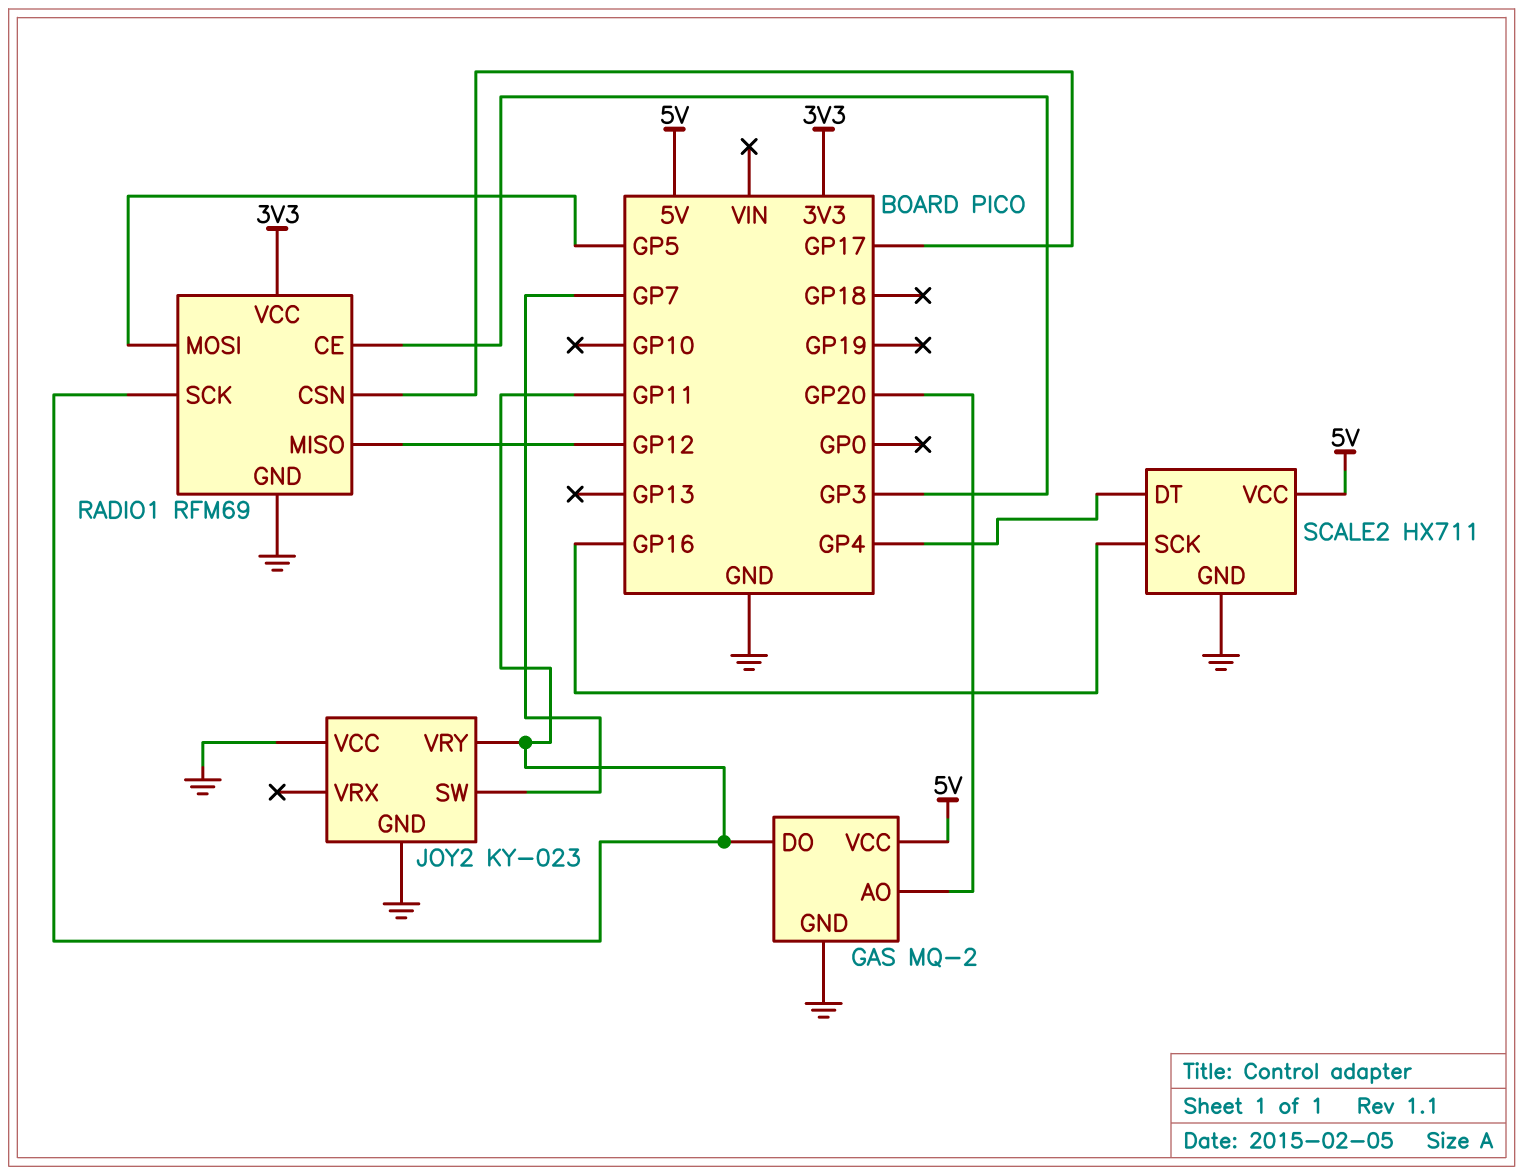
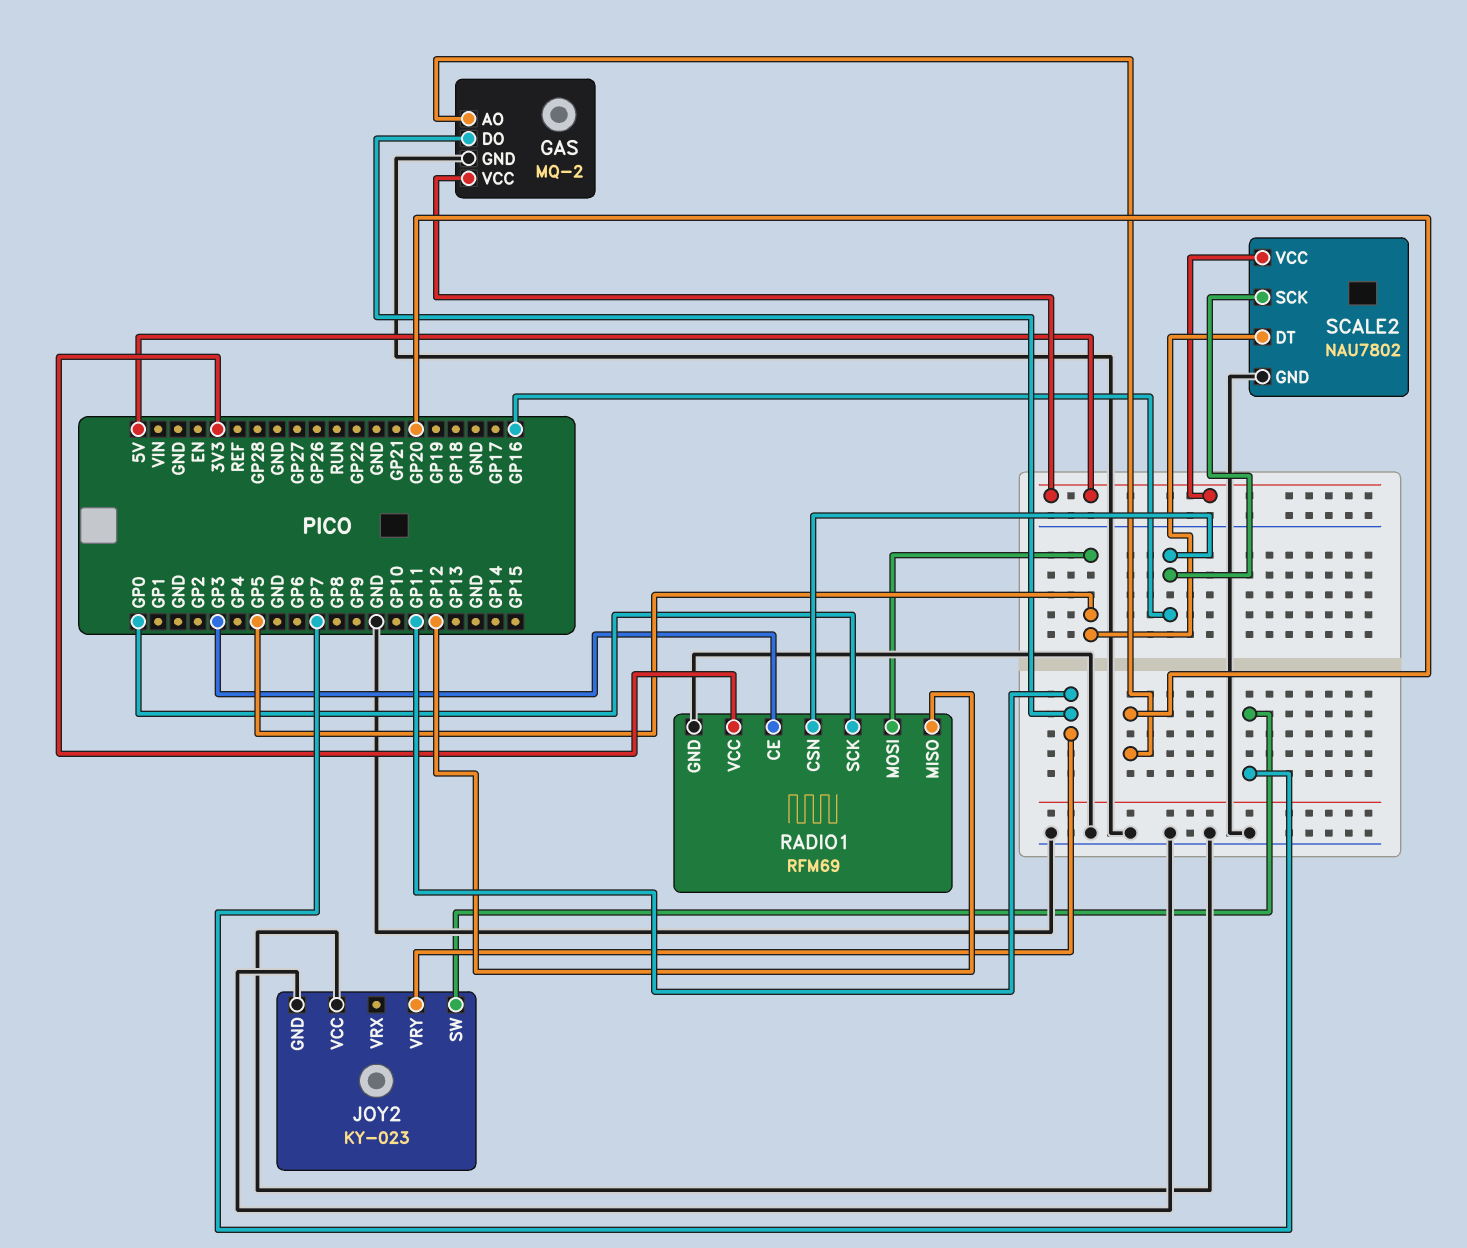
RADIO1 pin CSN: GP17 -> GP16
RADIO1 pin SCK: GP11 -> GP0
SCALE2: HX711 -> NAU7802
SCALE2 pin DT: GP4 -> GP5

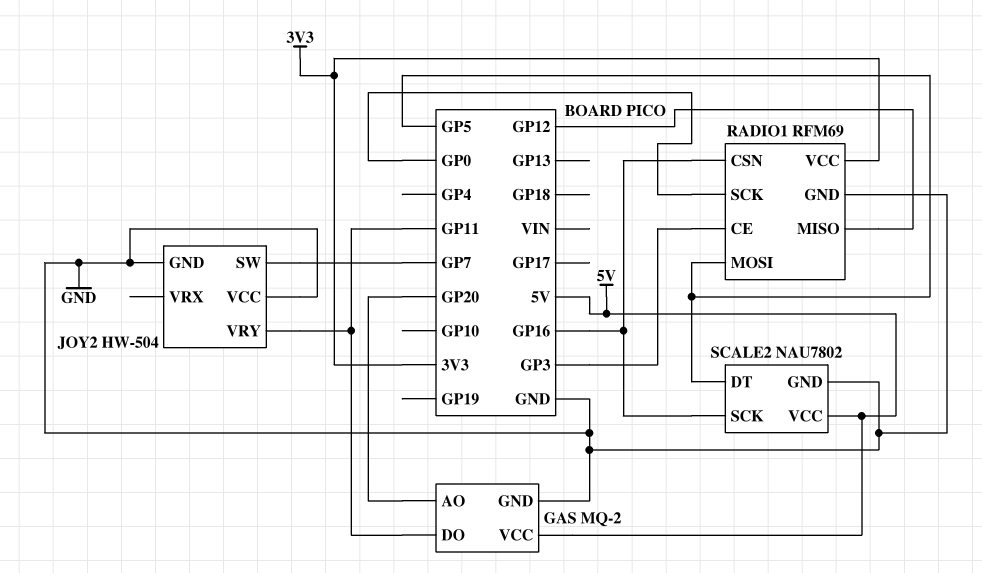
JOY2: KY-023 -> HW-504

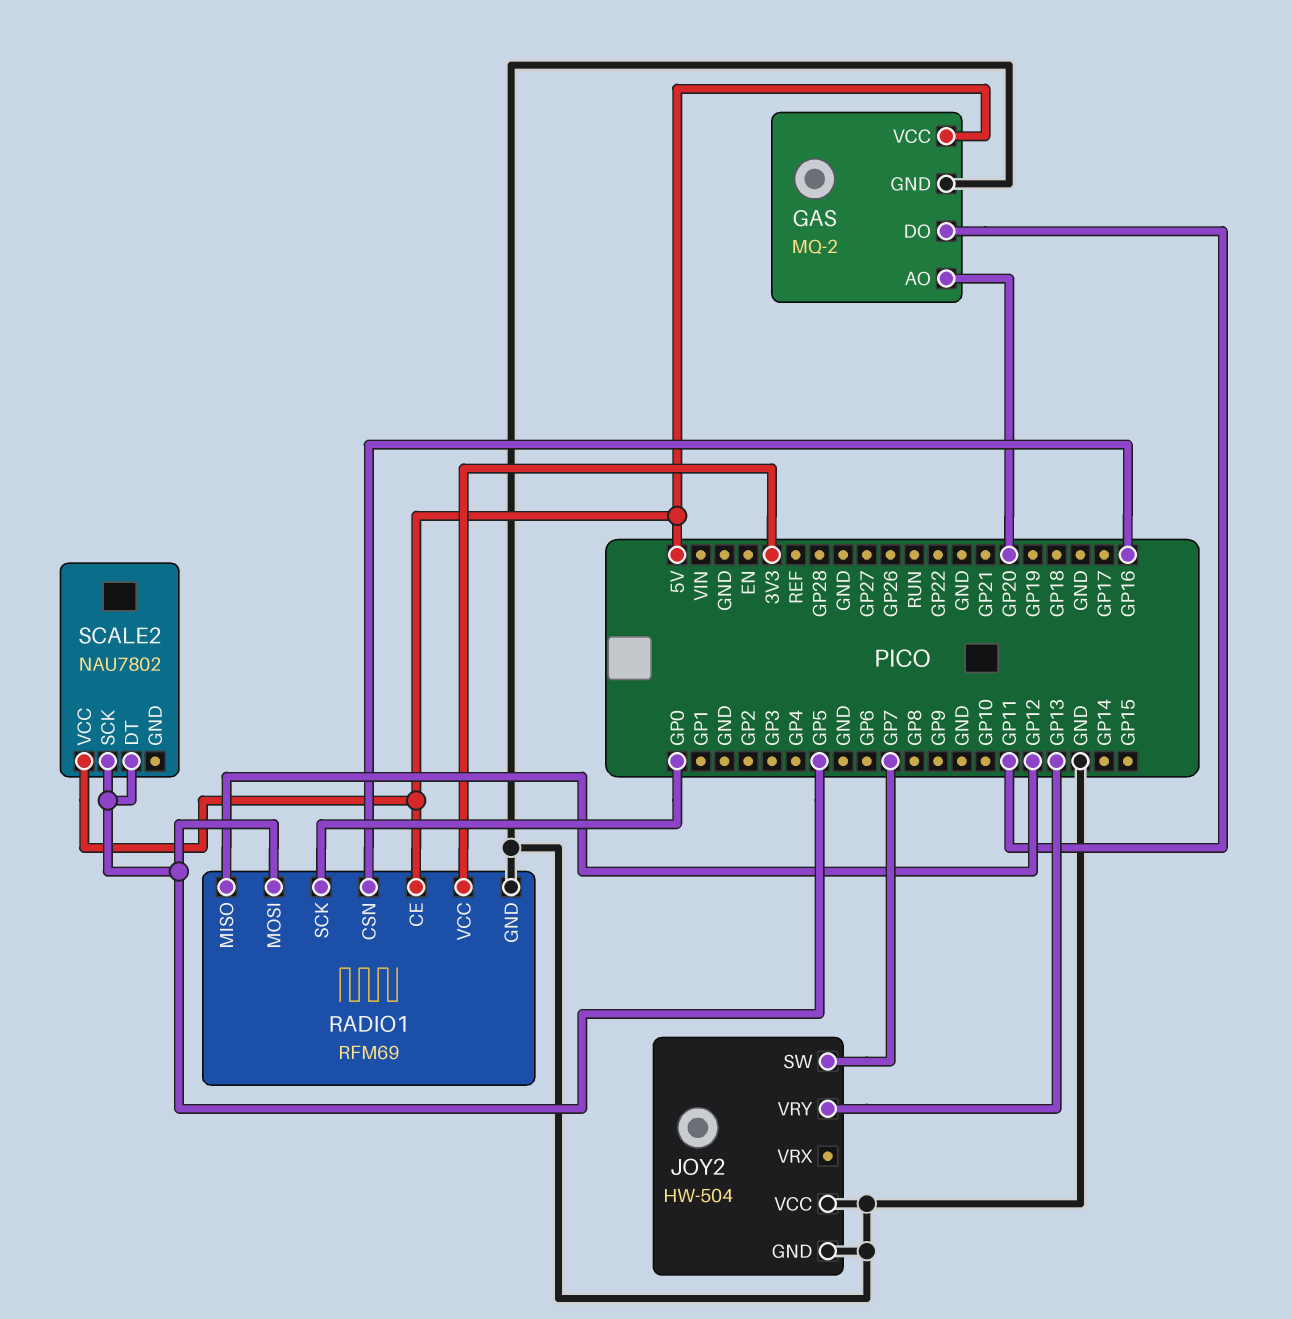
JOY2 pin VRY: GP11 -> GP13
RADIO1 pin CE: GP3 -> 5V
SCALE2 pin GND: GND -> none
SCALE2 pin SCK: GP16 -> GP5

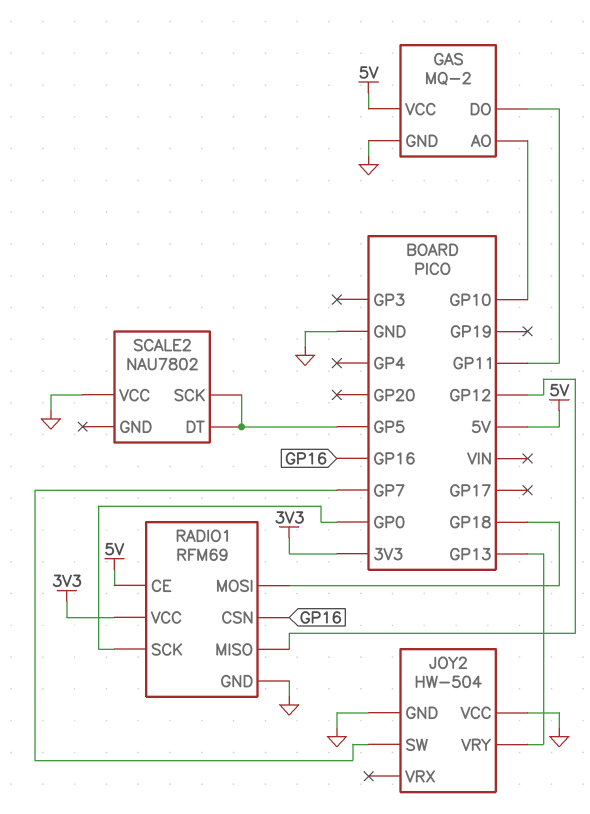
GAS pin AO: GP20 -> GP10
RADIO1 pin MOSI: GP5 -> GP18
SCALE2 pin VCC: 5V -> GND

